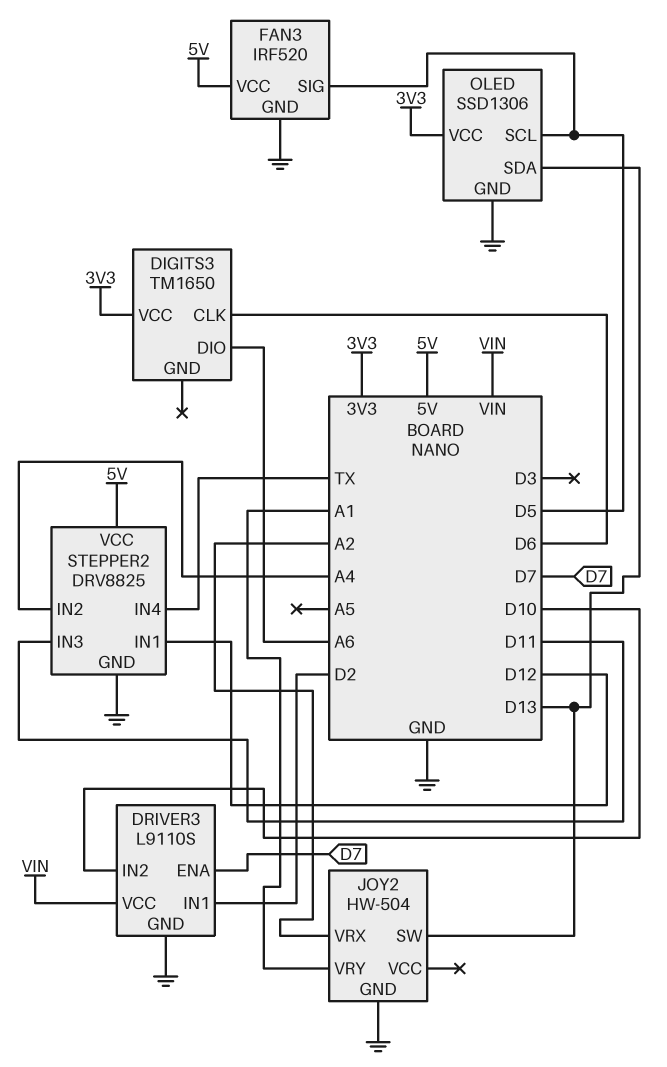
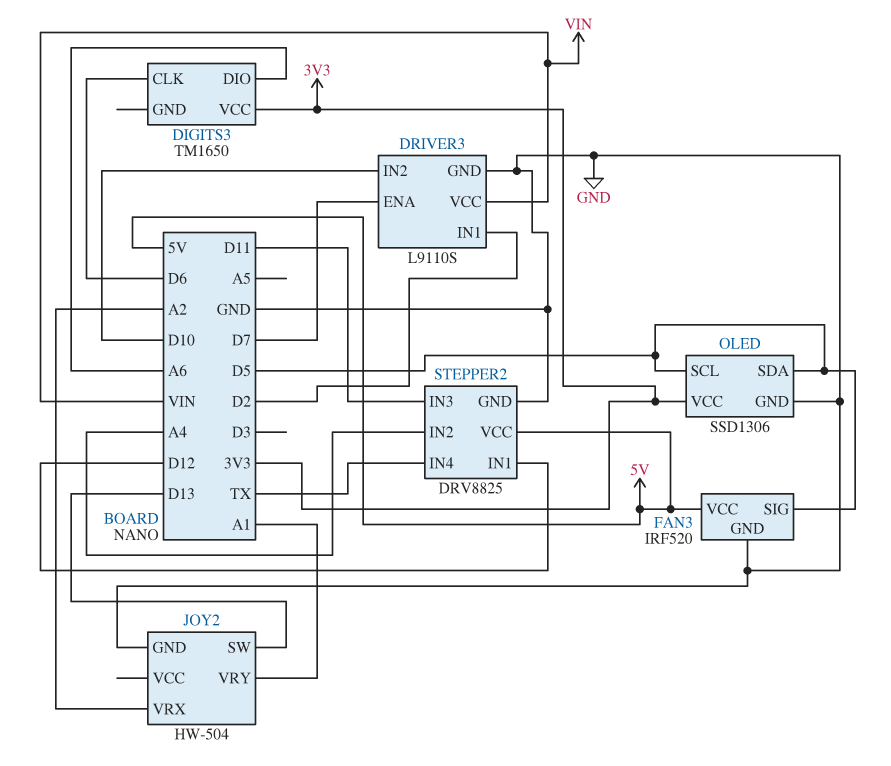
OLED pin SDA: D13 -> D5

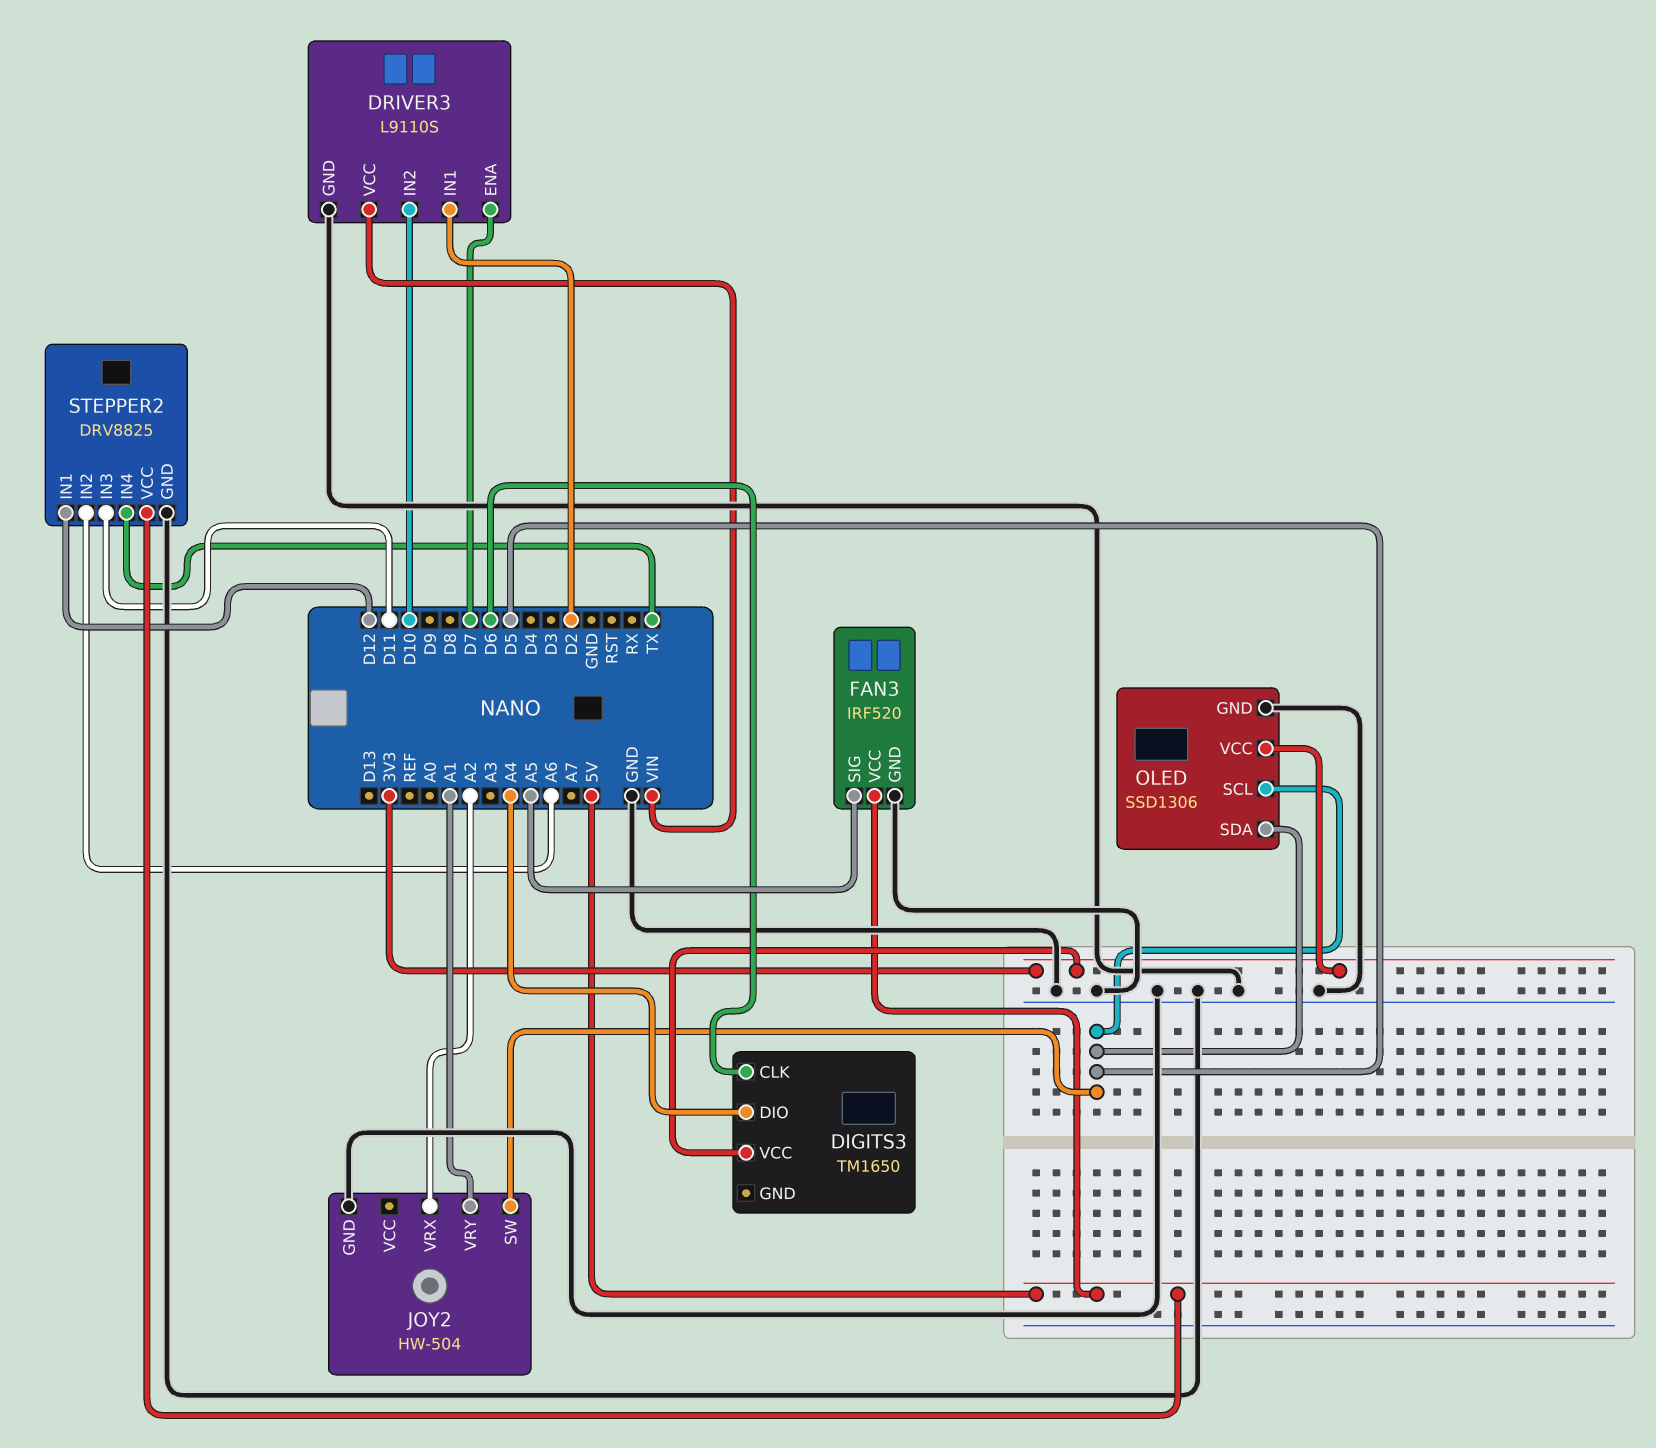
DIGITS3 pin DIO: A6 -> A4
FAN3 pin SIG: D5 -> A5
JOY2 pin SW: D13 -> D5
STEPPER2 pin IN2: A4 -> A6

